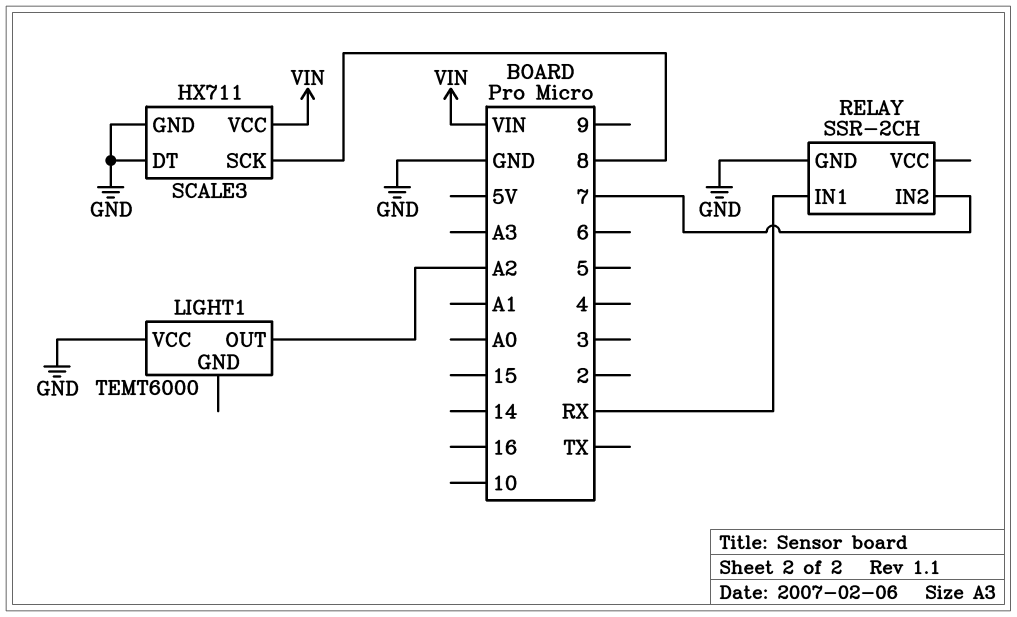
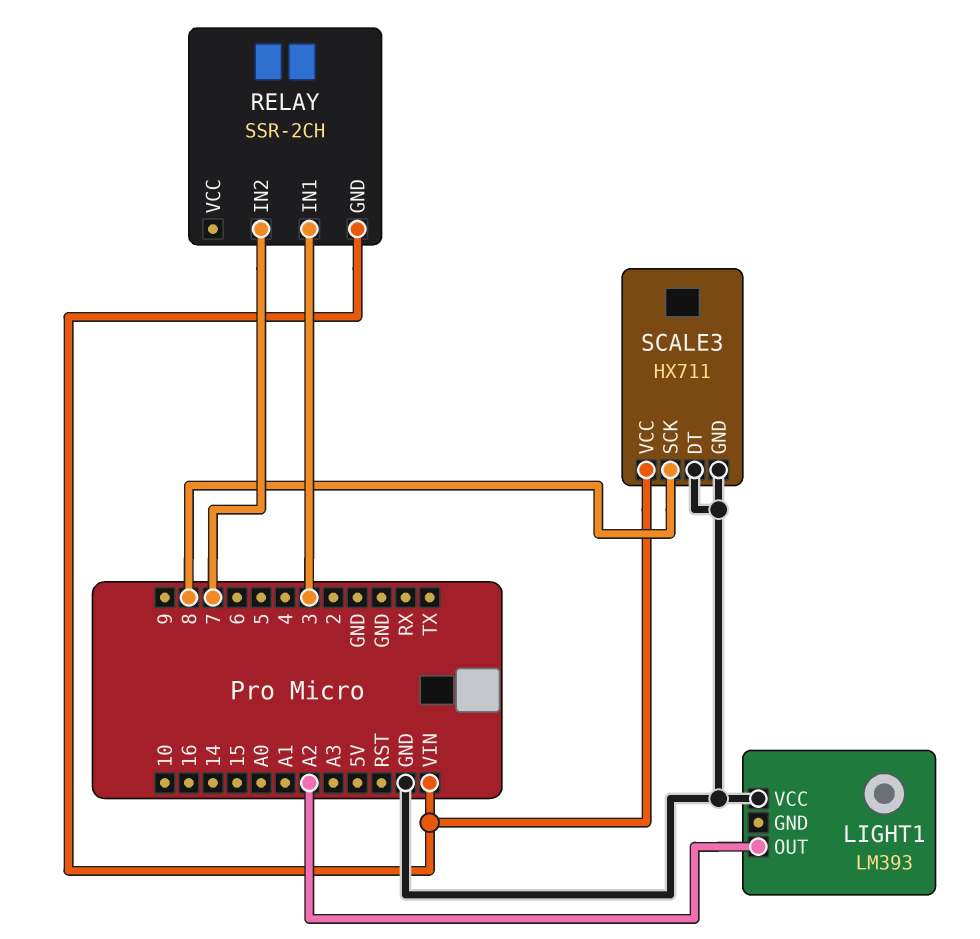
LIGHT1: TEMT6000 -> LM393
RELAY pin GND: GND -> VIN
RELAY pin IN1: RX -> 3

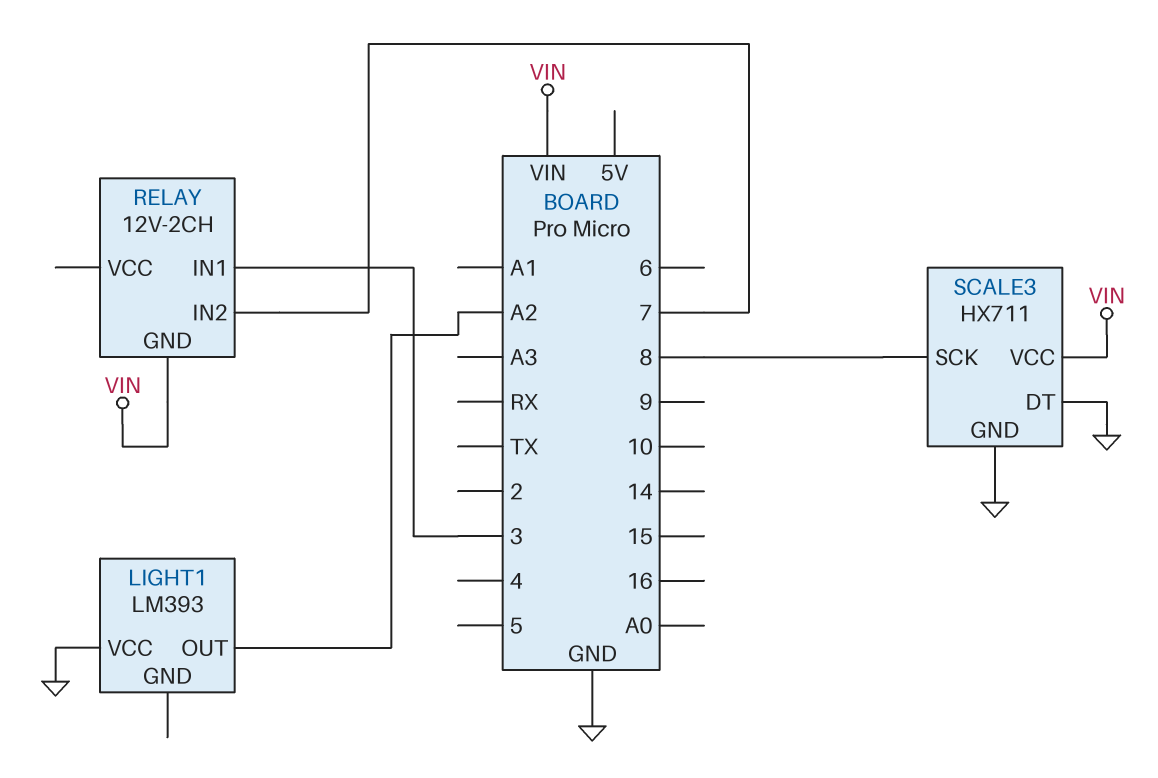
RELAY: SSR-2CH -> 12V-2CH

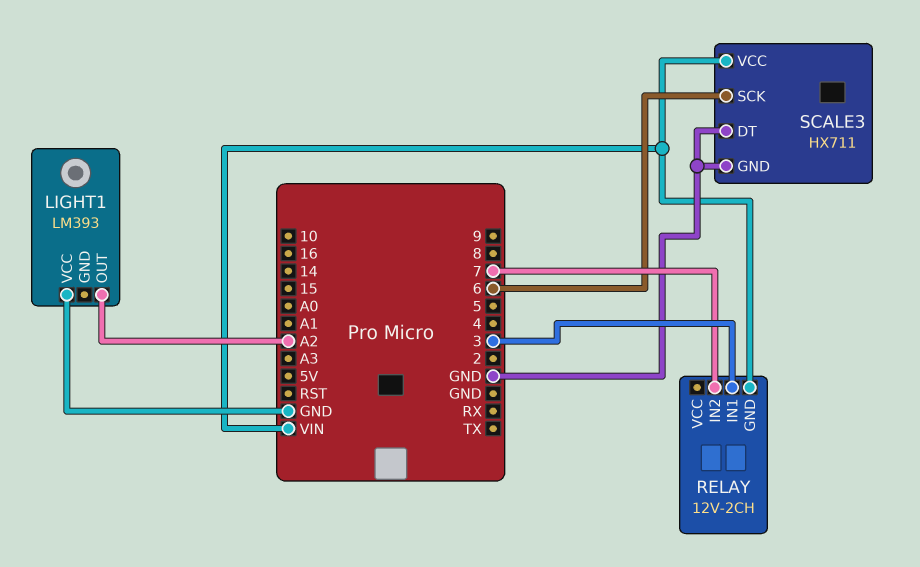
SCALE3 pin SCK: 8 -> 6

